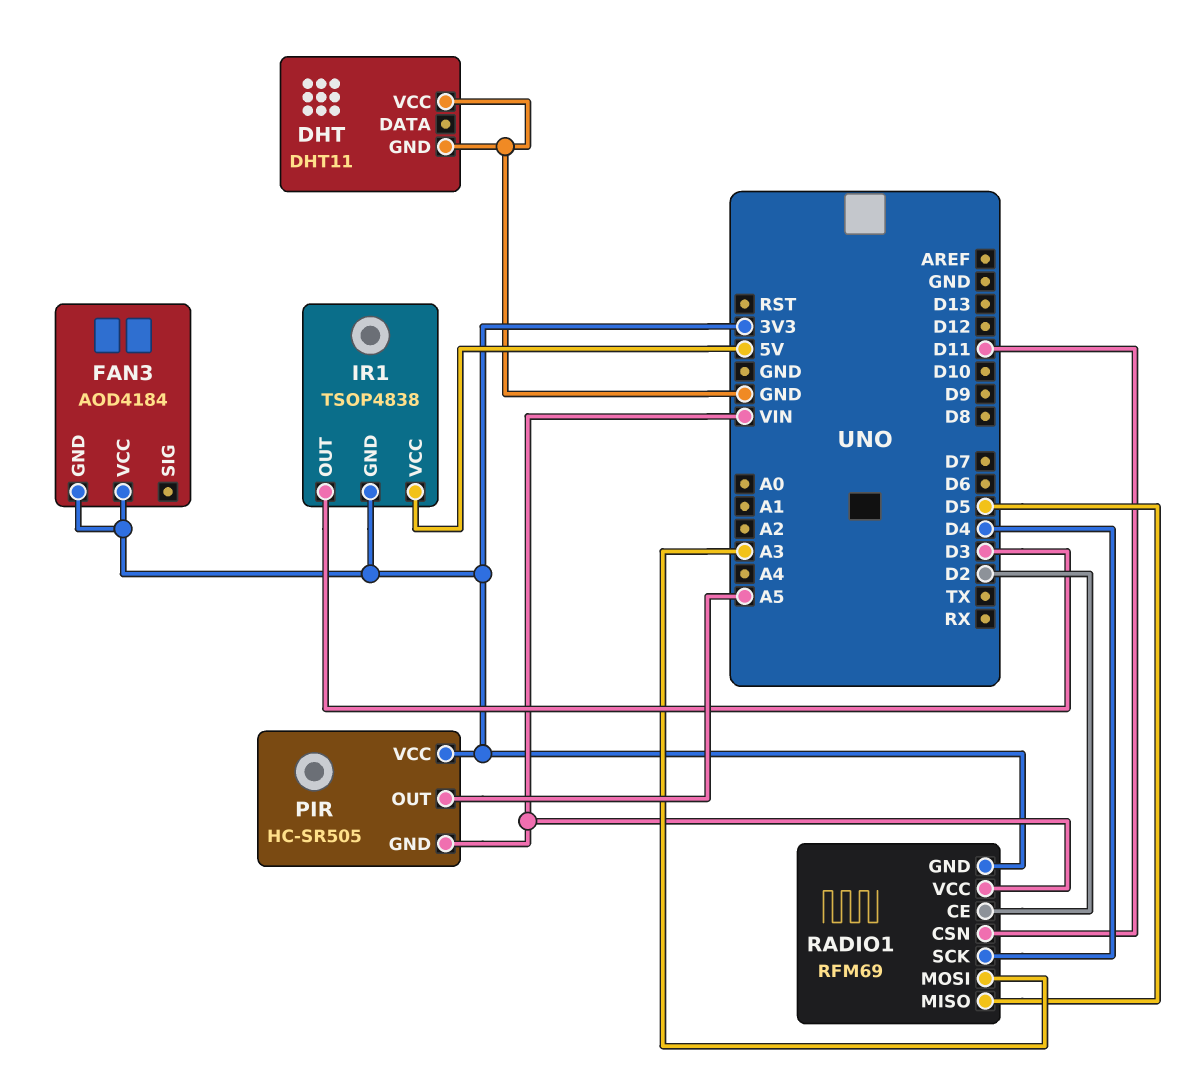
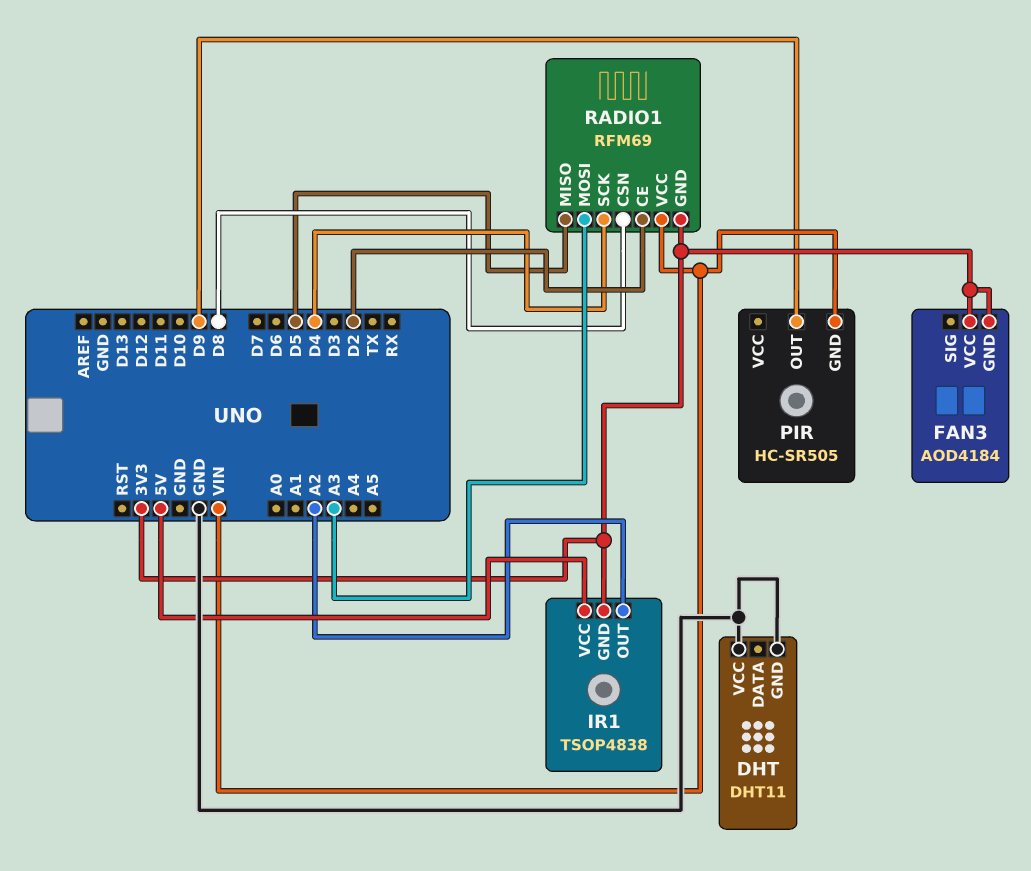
IR1 pin OUT: D3 -> A2
PIR pin OUT: A5 -> D9
PIR pin VCC: 3V3 -> none
RADIO1 pin CSN: D11 -> D8

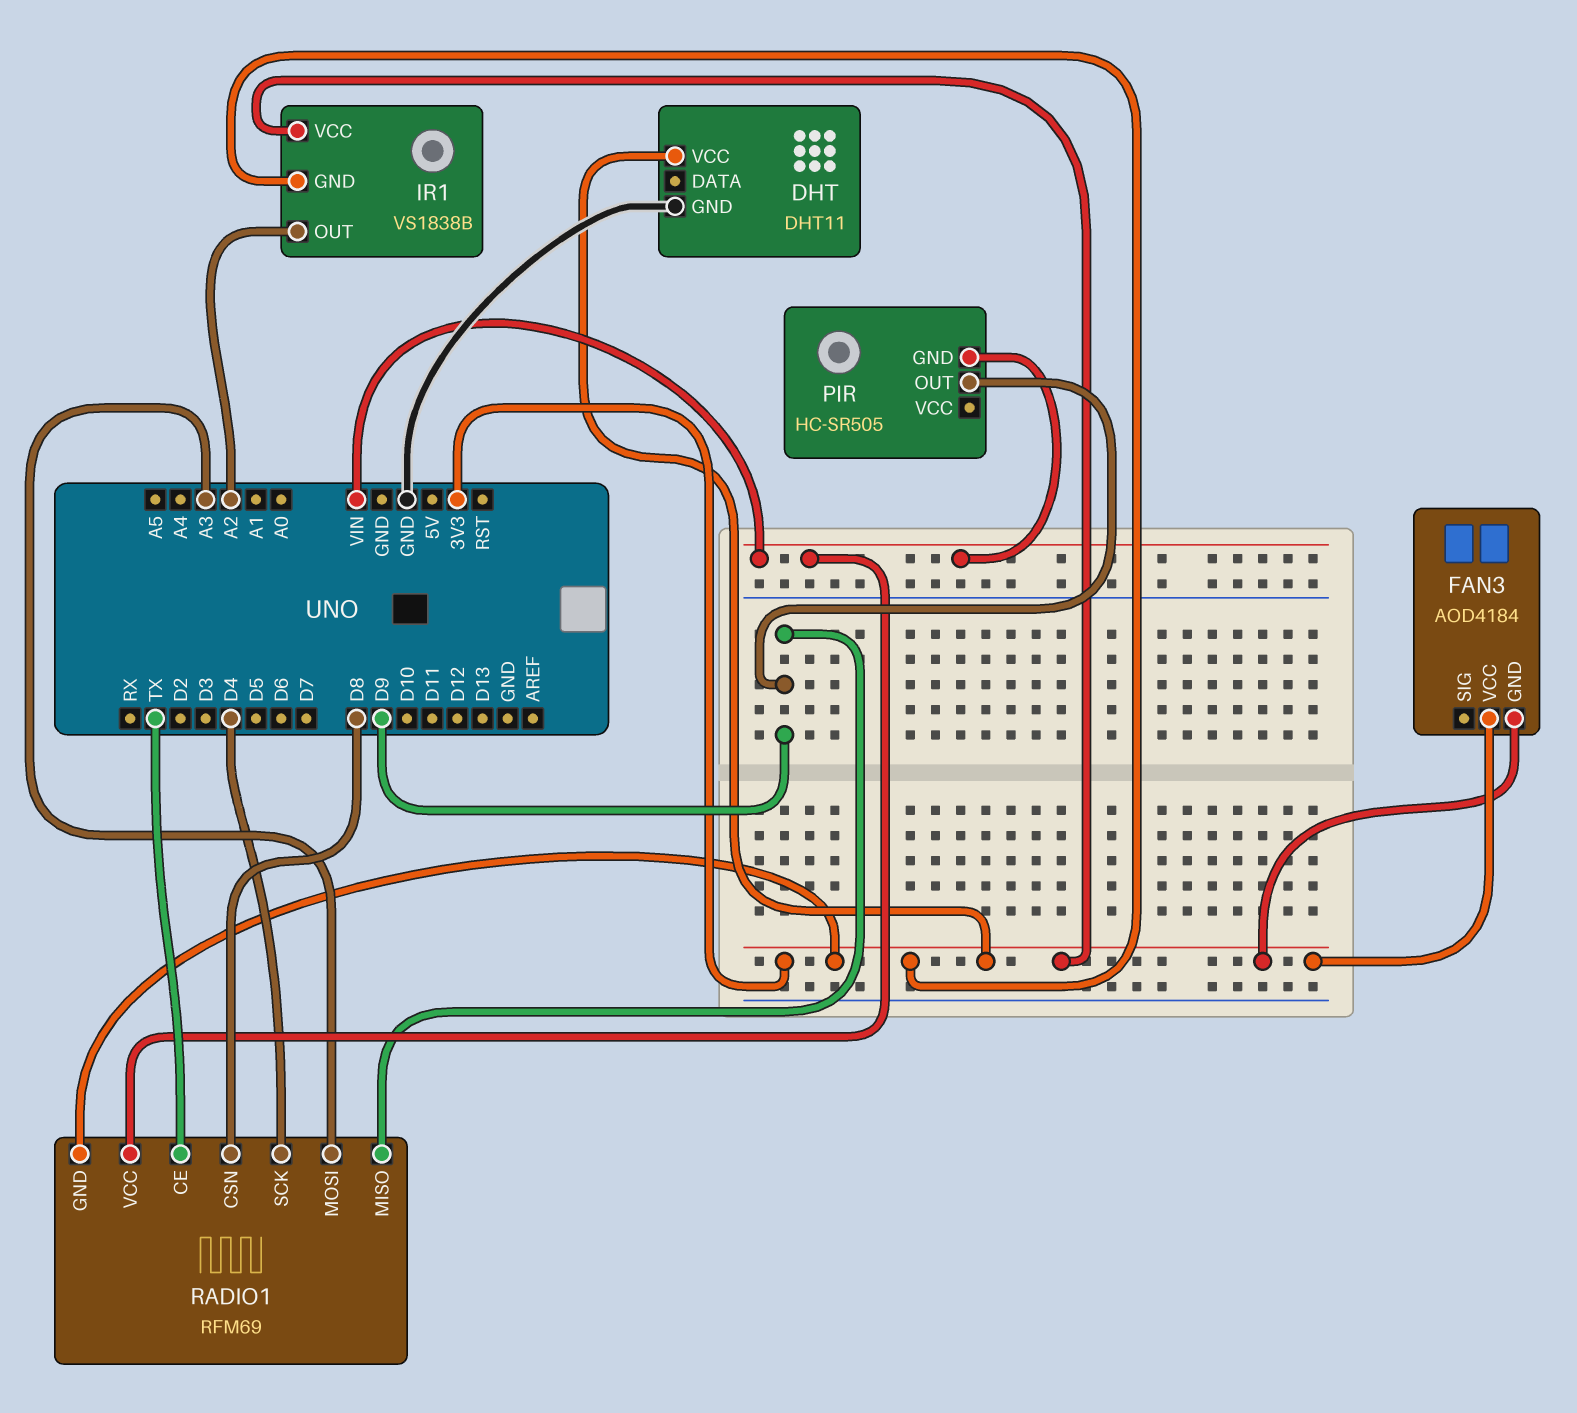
DHT pin VCC: GND -> 3V3
IR1: TSOP4838 -> VS1838B
IR1 pin VCC: 5V -> 3V3
RADIO1 pin CE: D2 -> TX
RADIO1 pin MISO: D5 -> D9

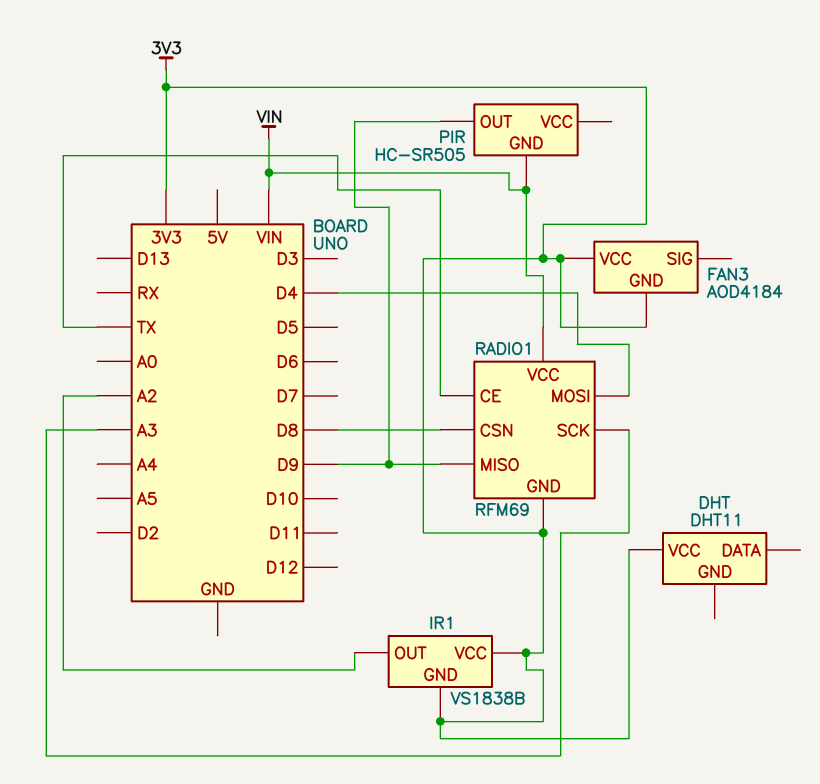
DHT pin GND: GND -> none
RADIO1 pin MOSI: A3 -> D4
RADIO1 pin SCK: D4 -> A3

